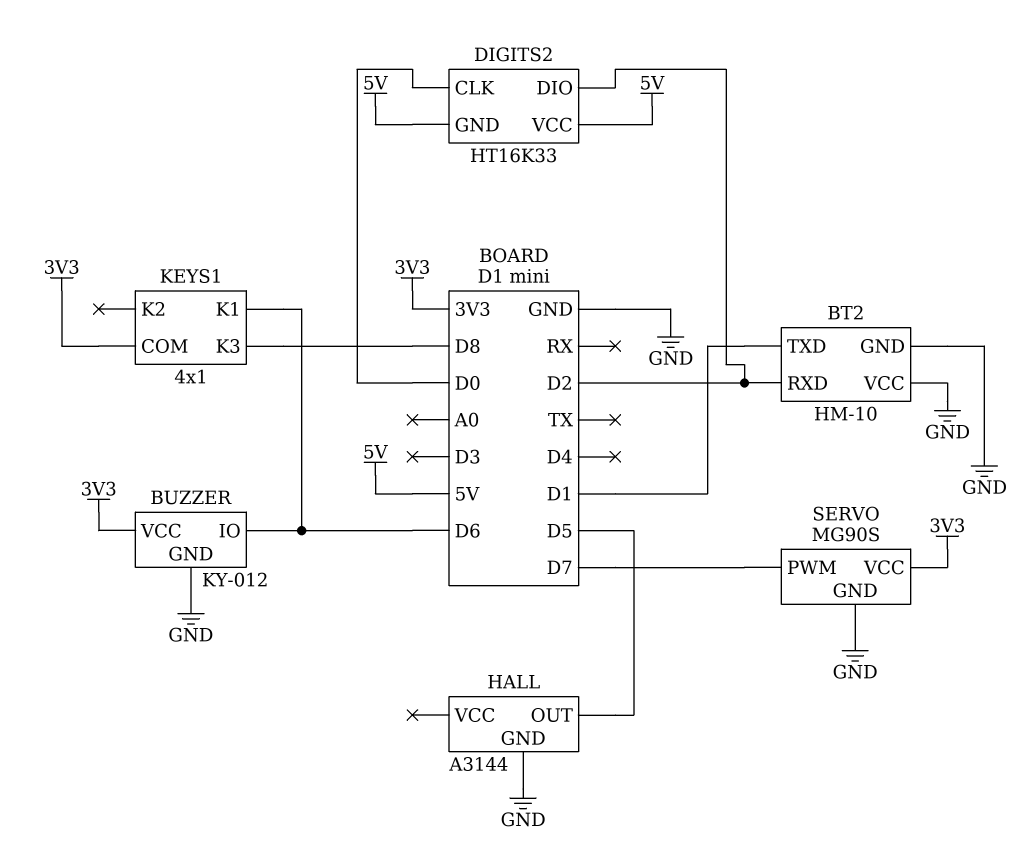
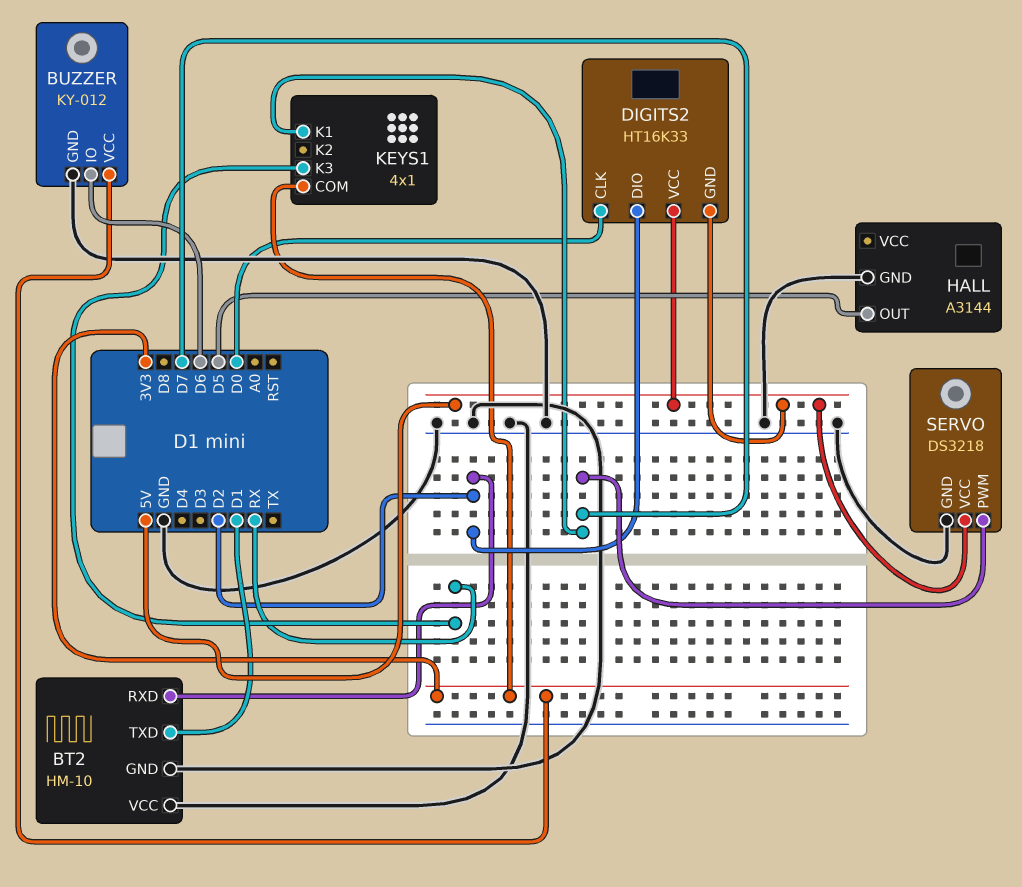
KEYS1 pin K1: D6 -> D7
KEYS1 pin K3: D8 -> RX
SERVO: MG90S -> DS3218
SERVO pin VCC: 3V3 -> 5V

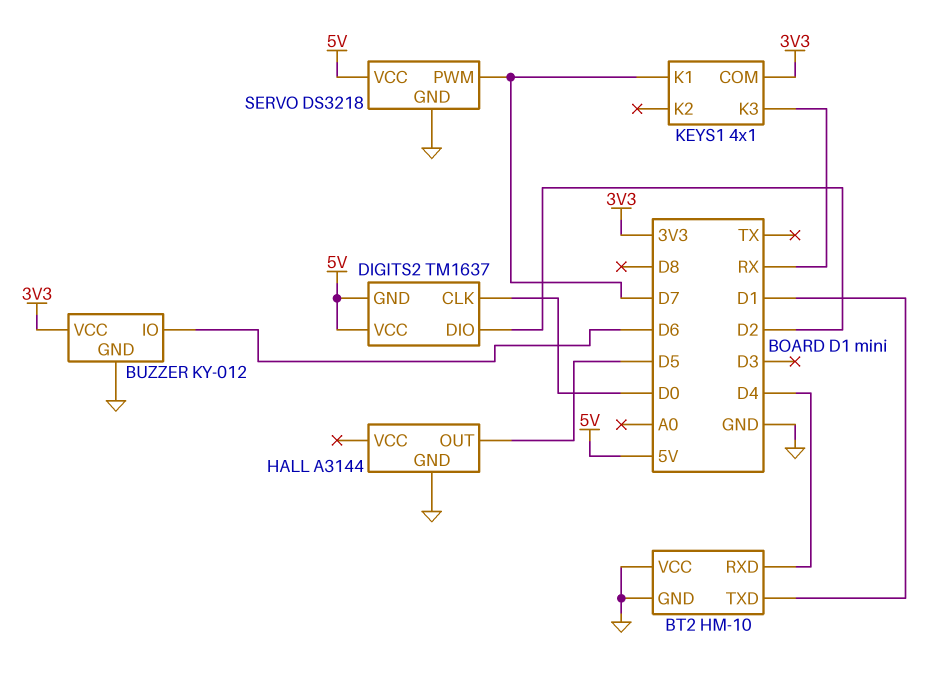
BT2 pin RXD: D2 -> D4
DIGITS2: HT16K33 -> TM1637

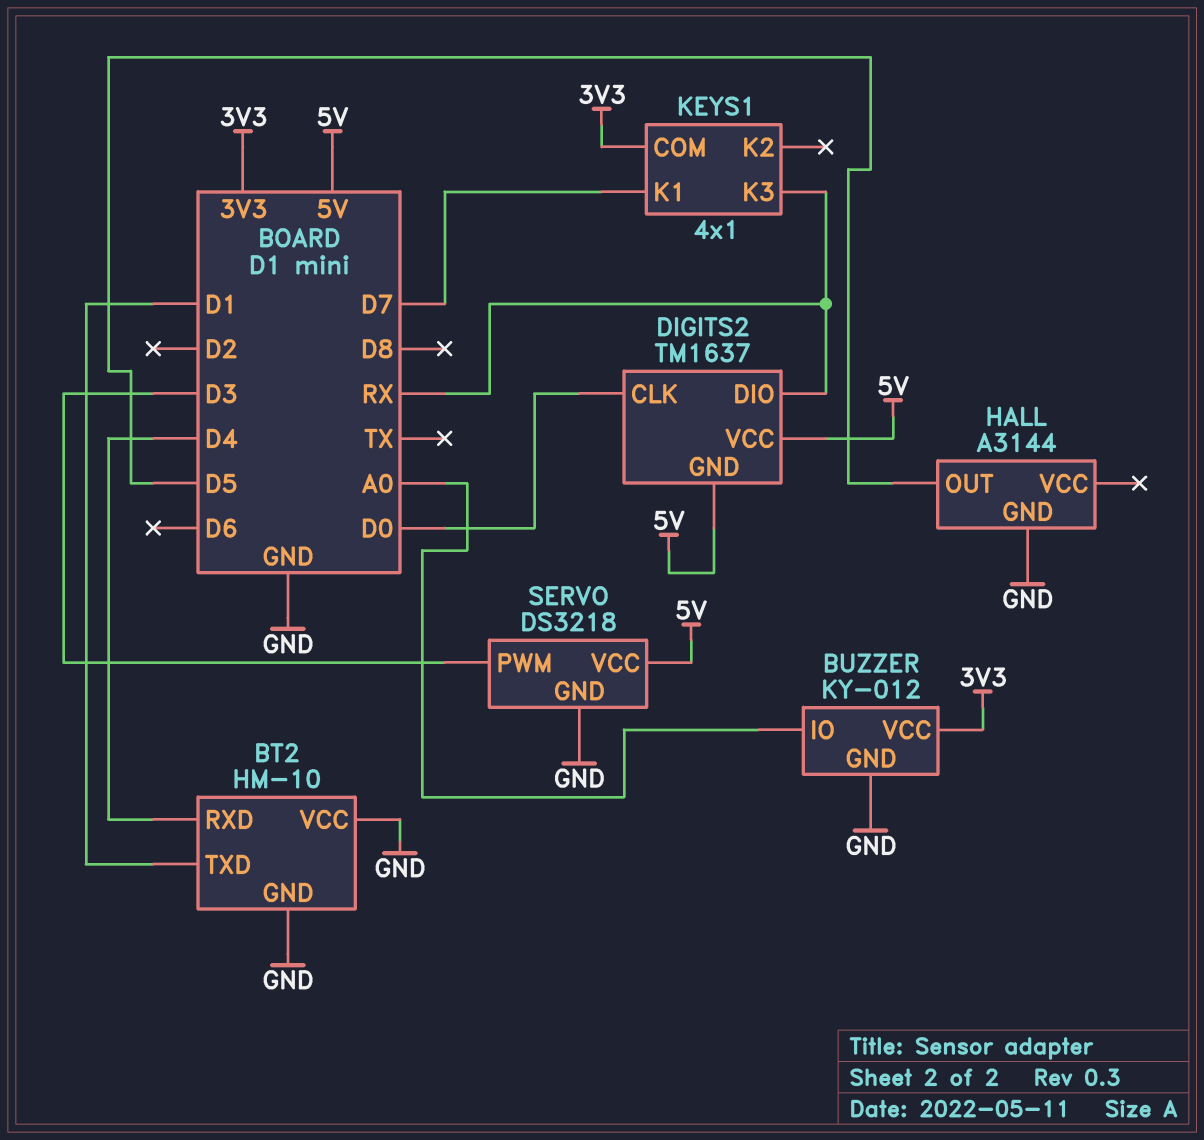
BUZZER pin IO: D6 -> A0
DIGITS2 pin DIO: D2 -> RX
SERVO pin PWM: D7 -> D3

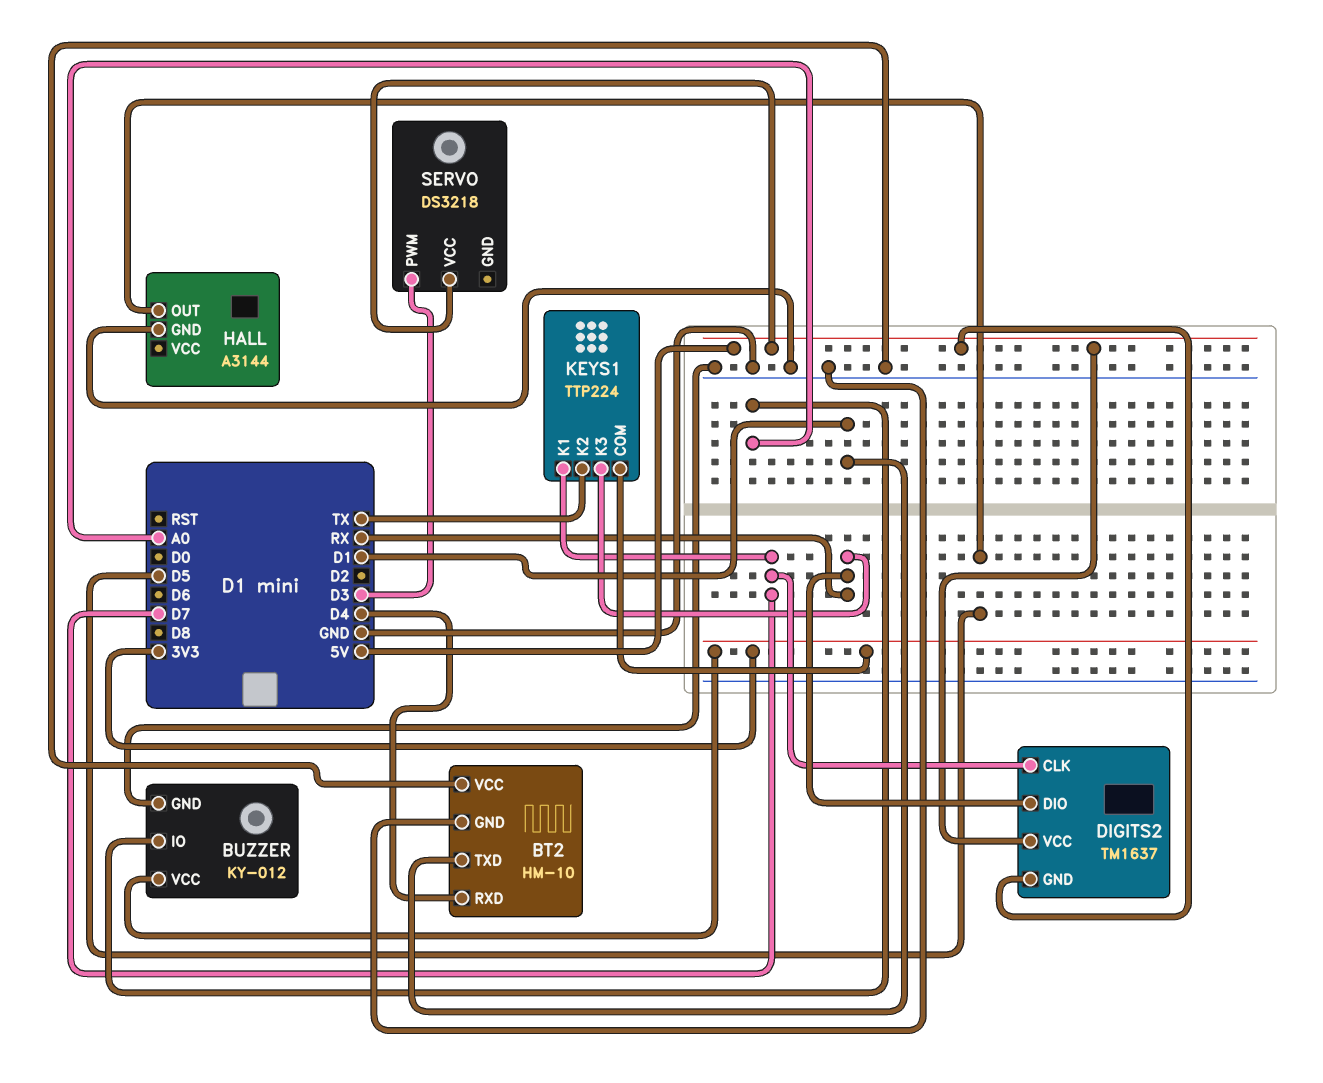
DIGITS2 pin CLK: D0 -> D7
KEYS1: 4x1 -> TTP224
KEYS1 pin K2: none -> TX
SERVO pin GND: GND -> none

